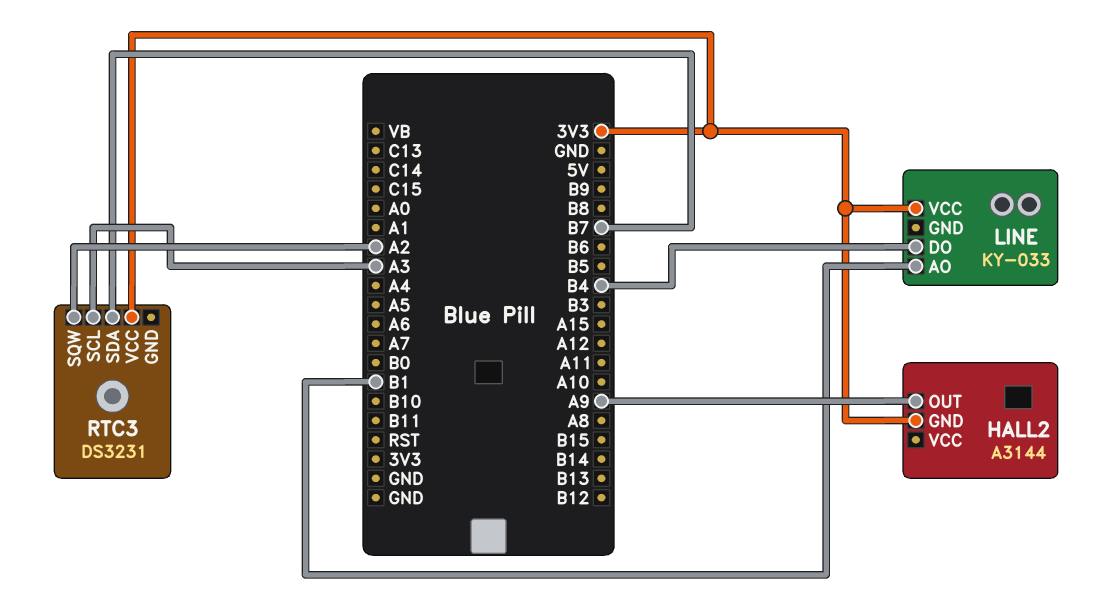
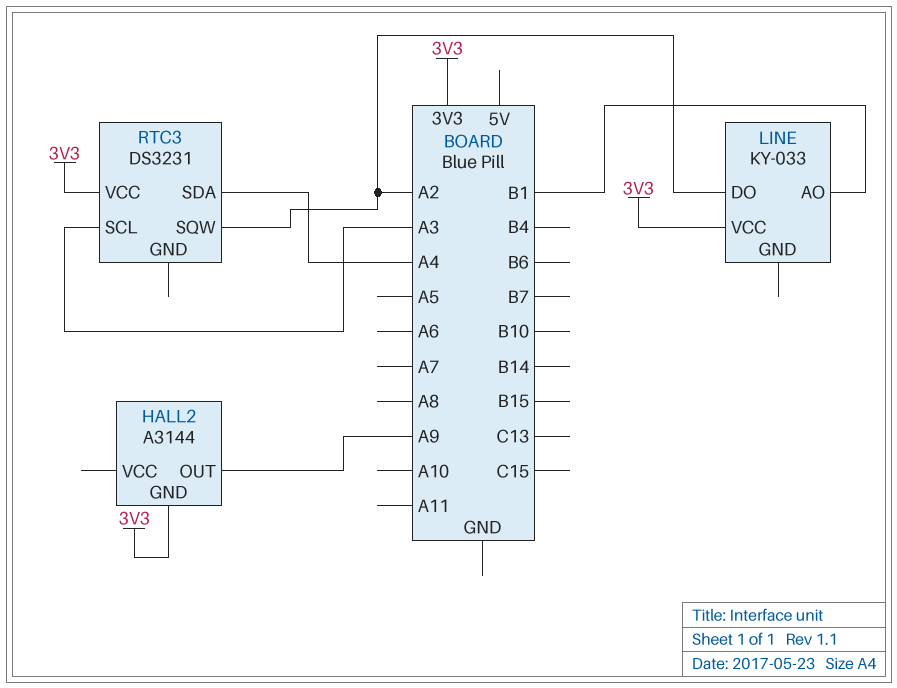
LINE pin DO: B4 -> A2
RTC3 pin SDA: B7 -> A4

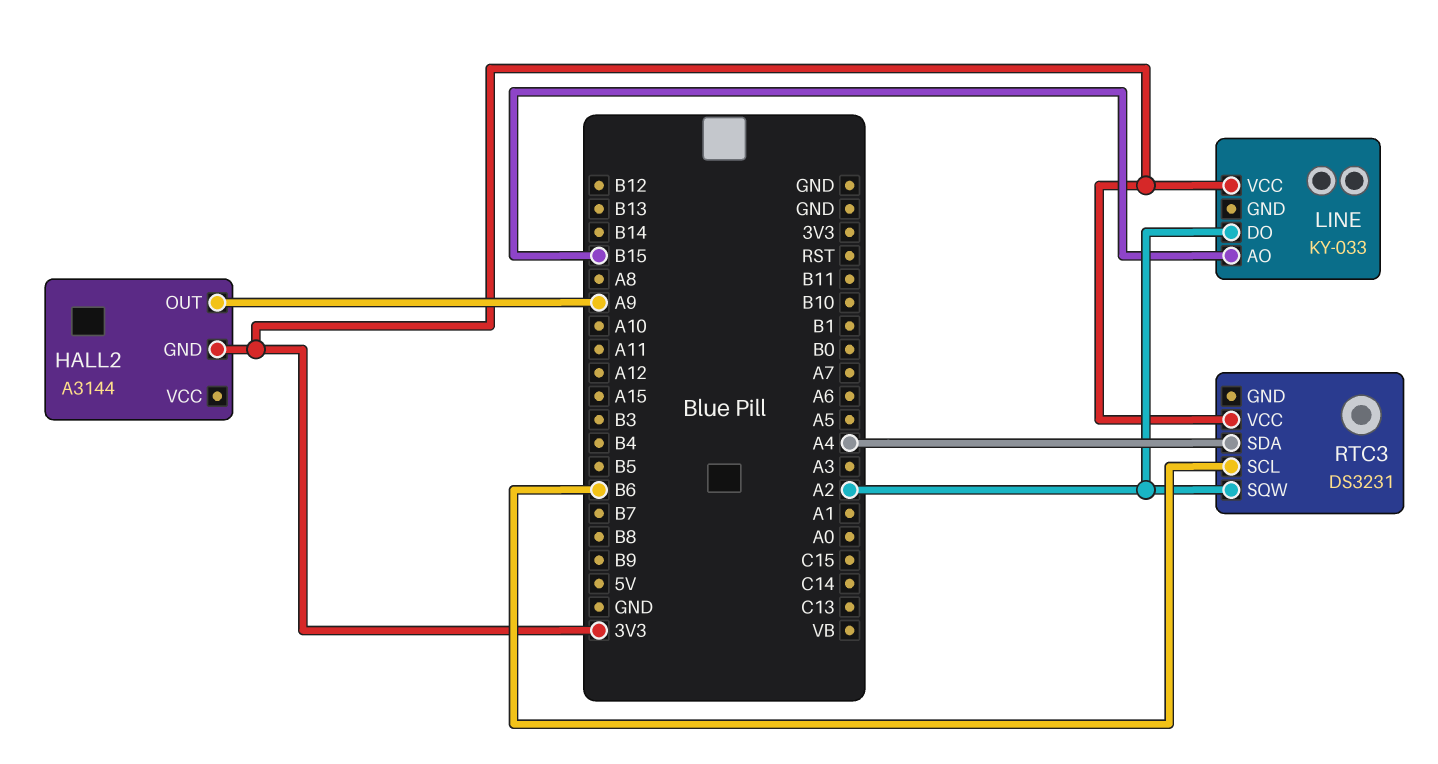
LINE pin AO: B1 -> B15
RTC3 pin SCL: A3 -> B6

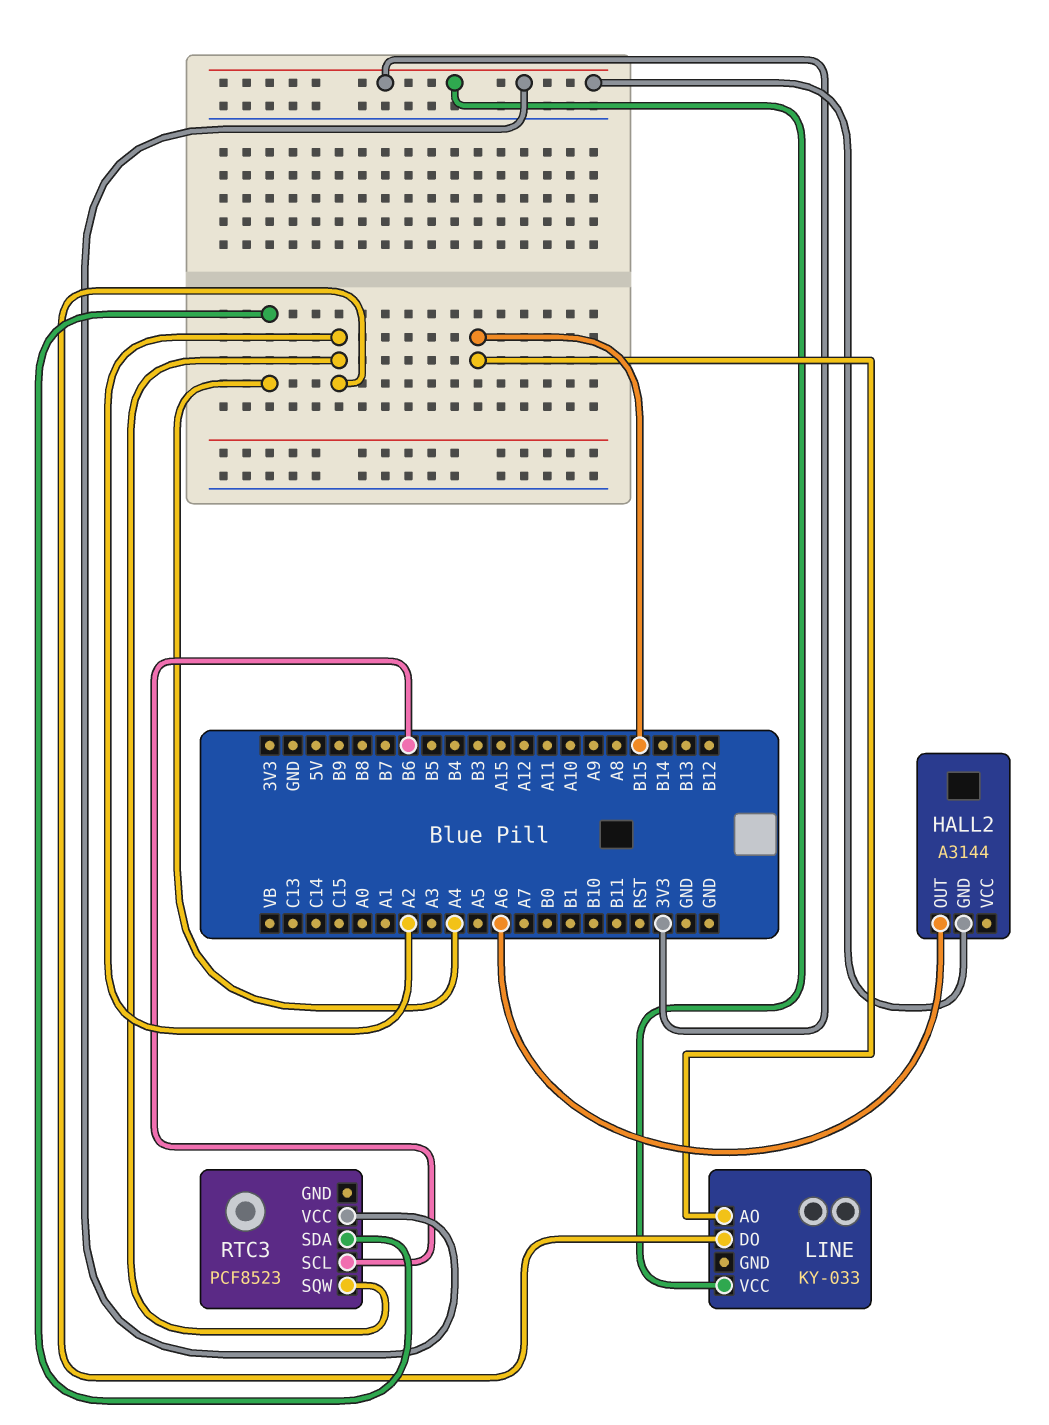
HALL2 pin OUT: A9 -> A6
RTC3: DS3231 -> PCF8523

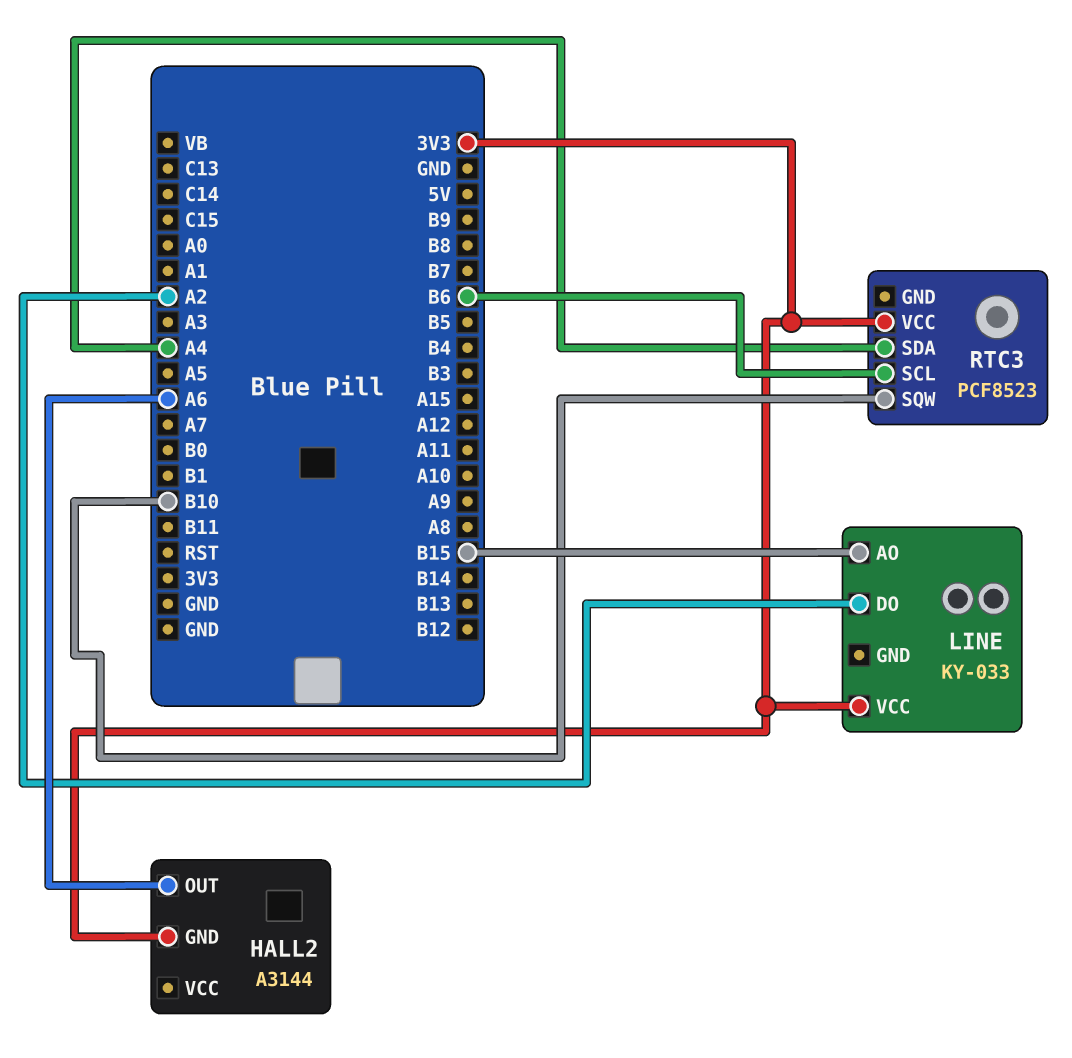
RTC3 pin SQW: A2 -> B10

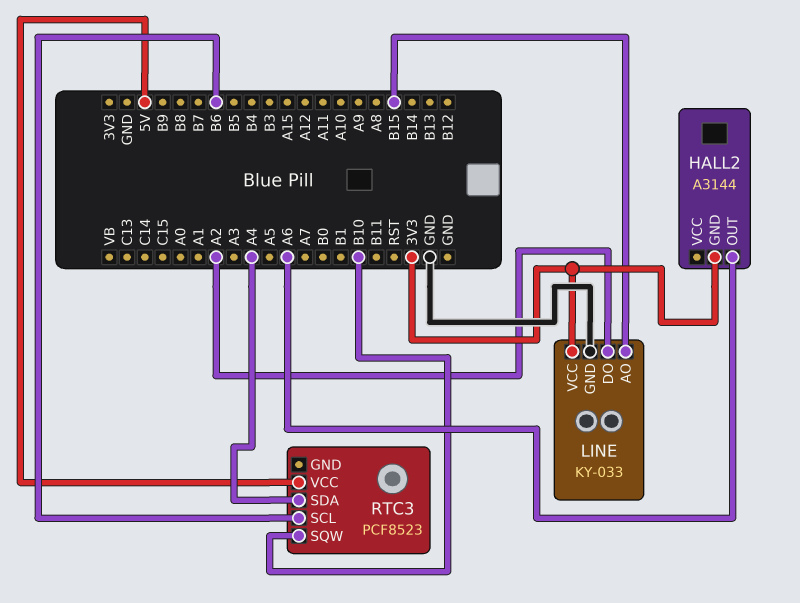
LINE pin GND: none -> GND
RTC3 pin VCC: 3V3 -> 5V

